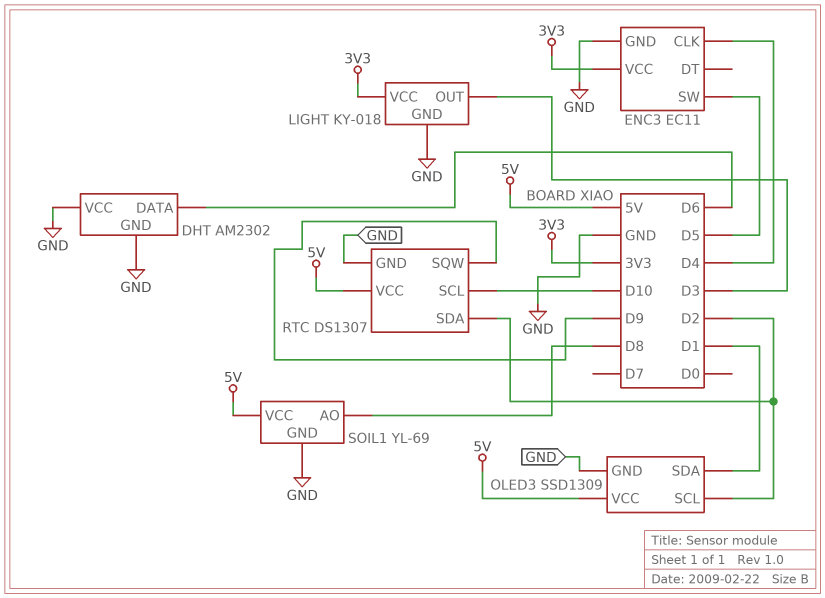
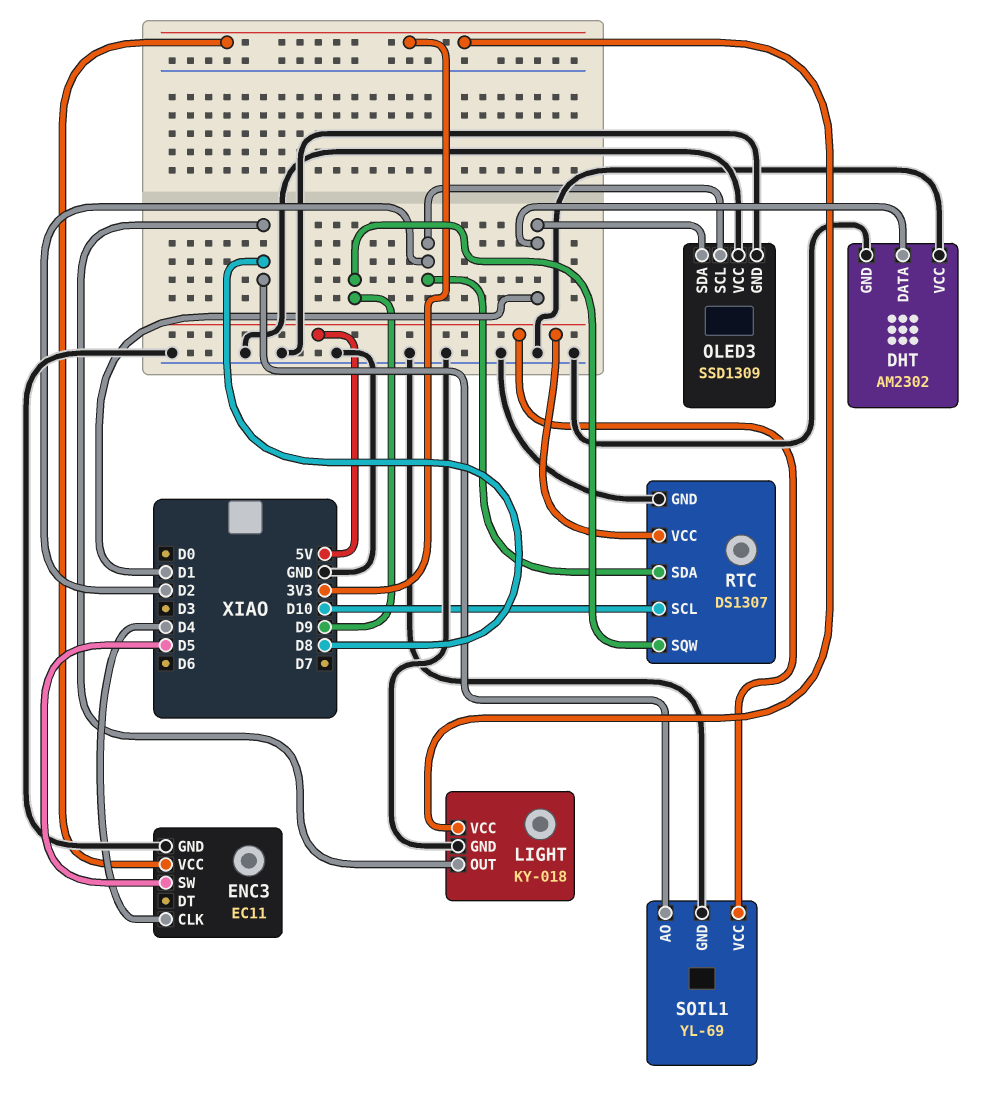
DHT pin DATA: D6 -> D1
LIGHT pin OUT: D3 -> D8
OLED3 pin VCC: 5V -> GND

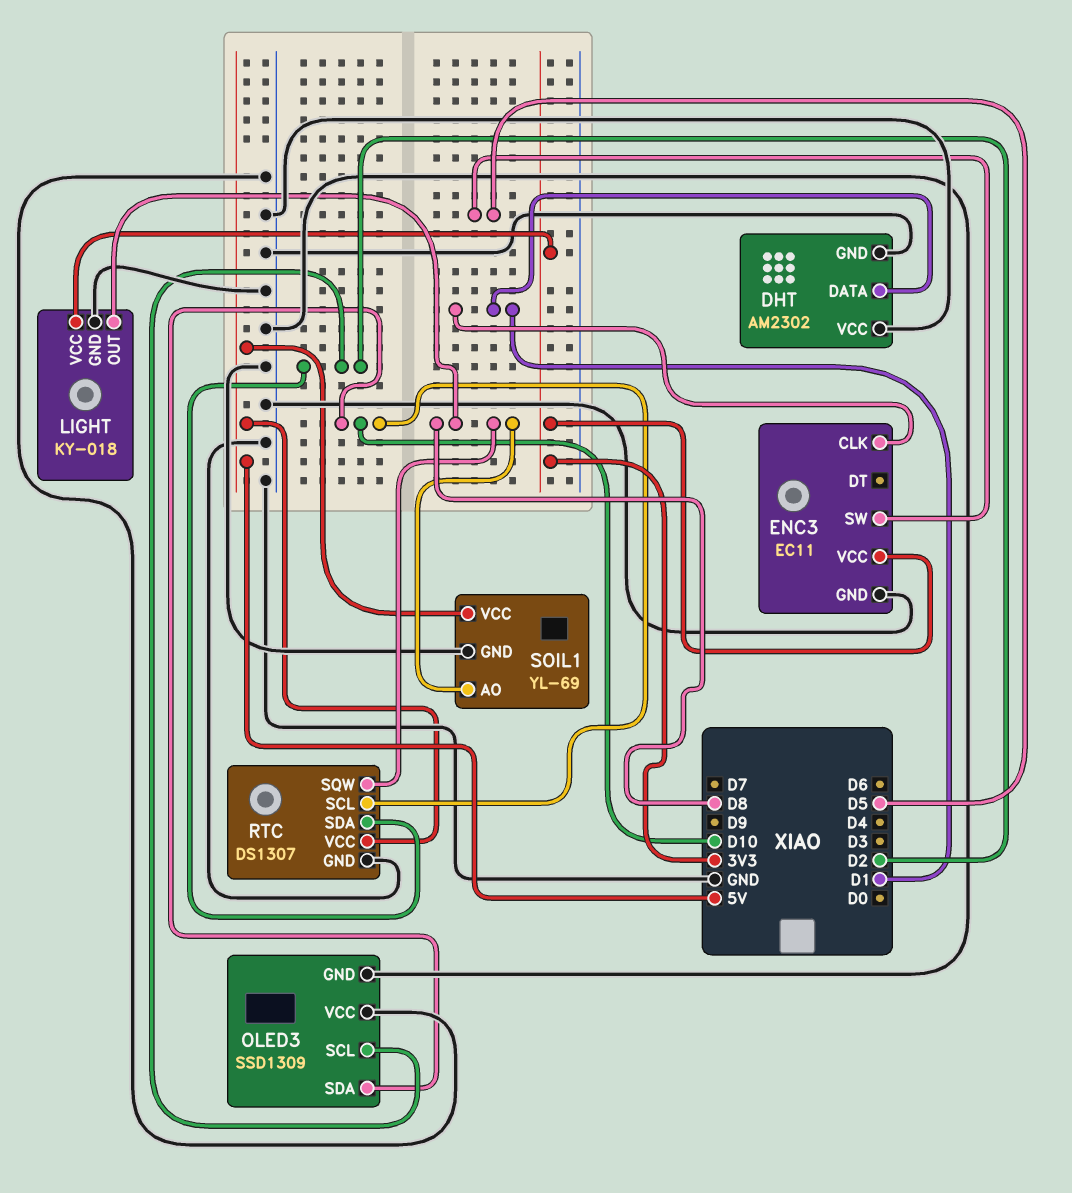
ENC3 pin CLK: D4 -> D1
OLED3 pin SDA: D1 -> D10
RTC pin SQW: D9 -> D8

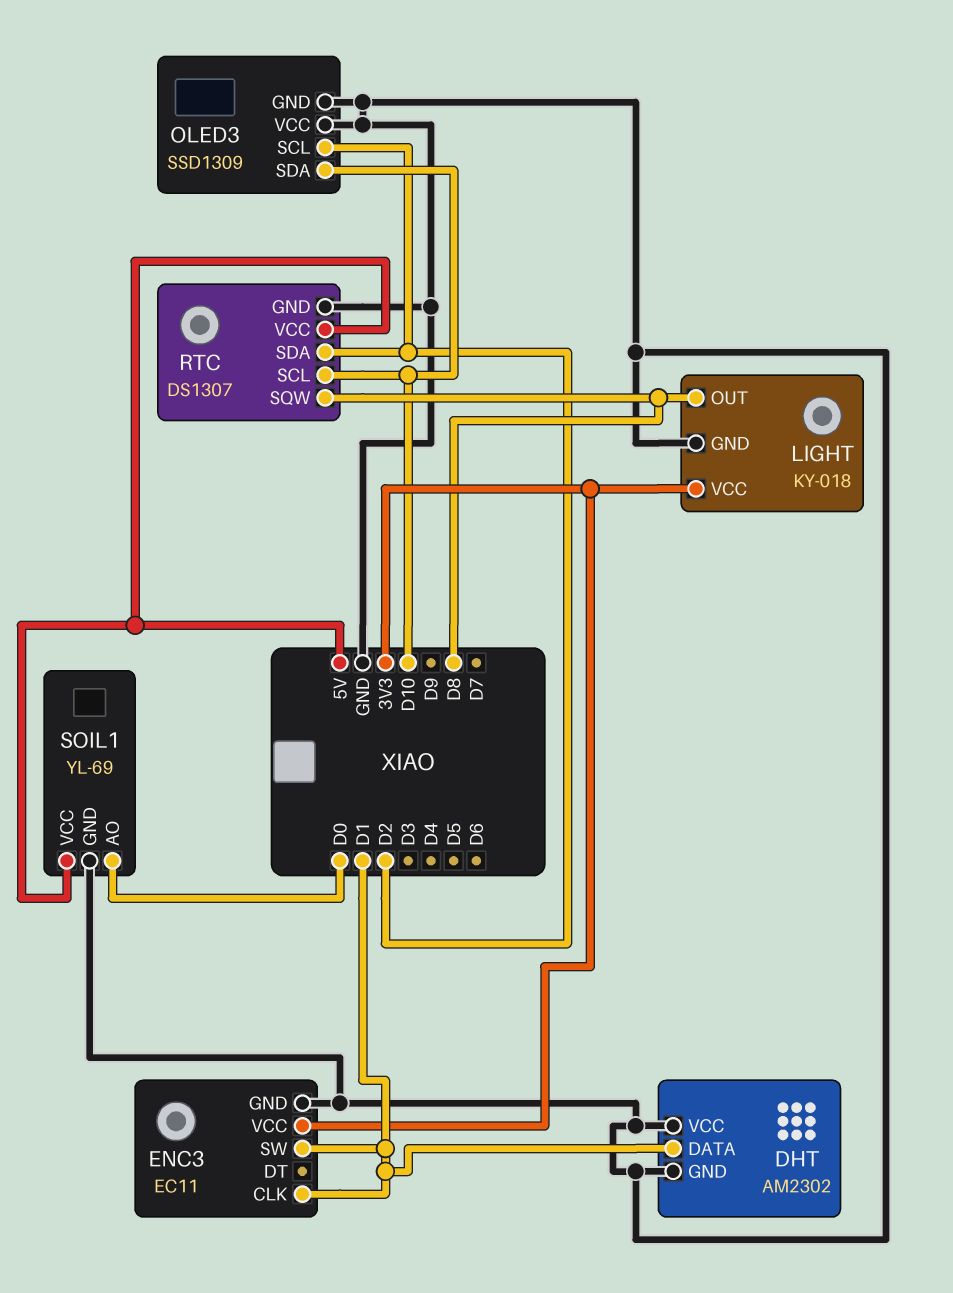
ENC3 pin SW: D5 -> D1
SOIL1 pin AO: D8 -> D0

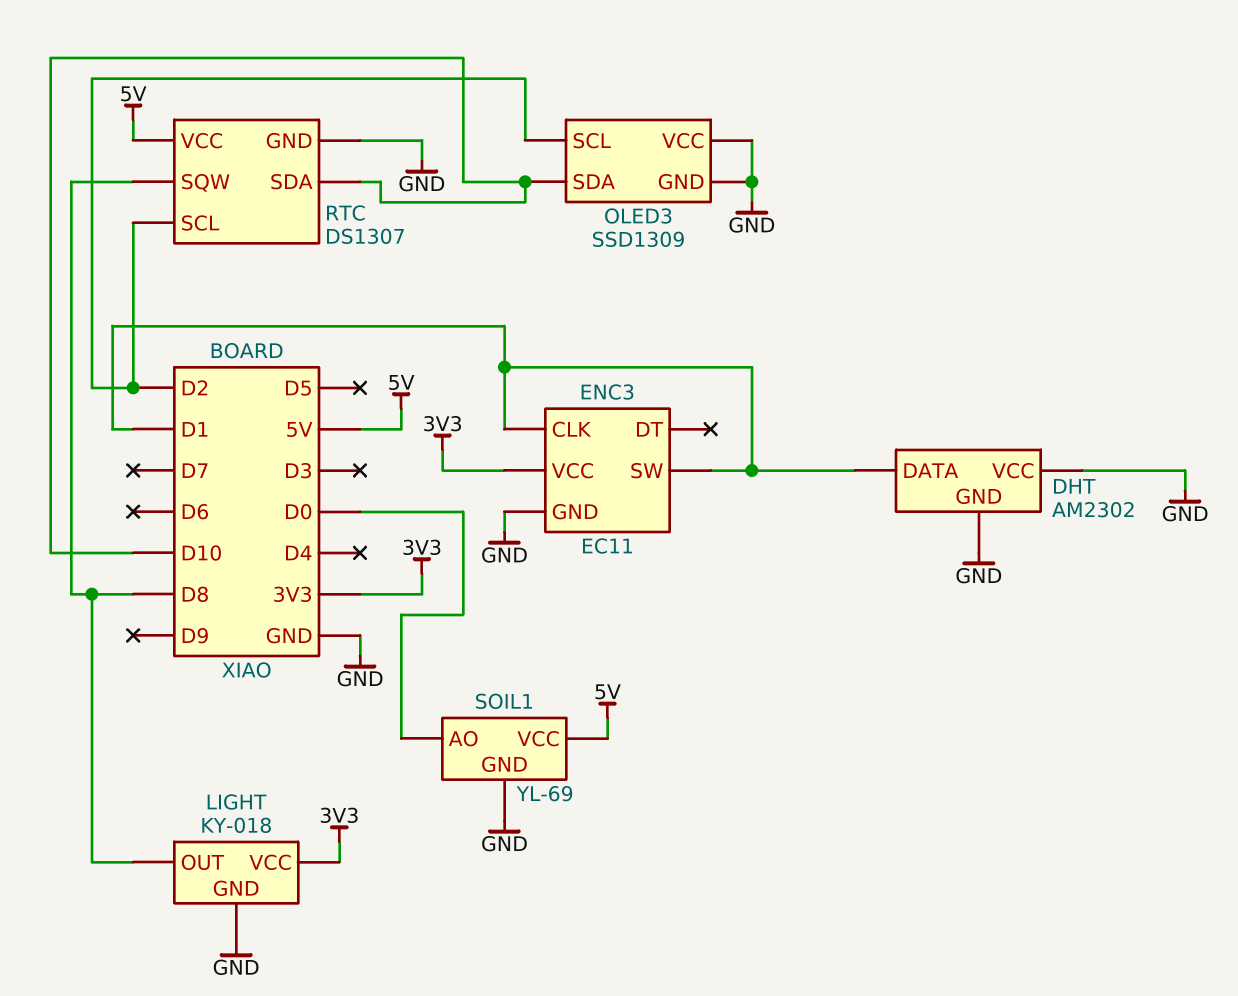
RTC pin SCL: D10 -> D2
RTC pin SDA: D2 -> D10

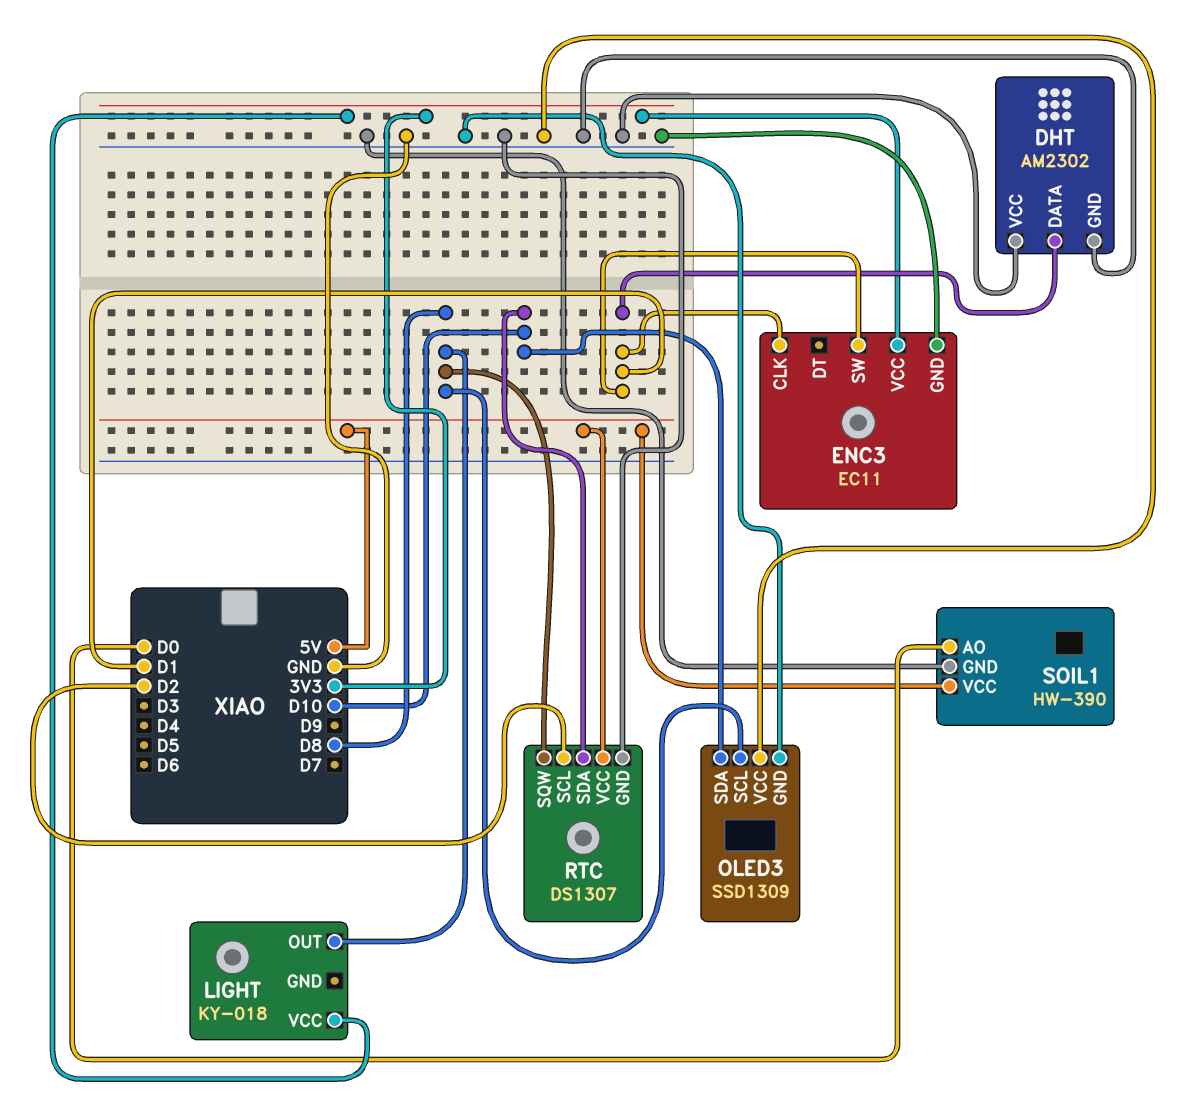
LIGHT pin GND: GND -> none
OLED3 pin SCL: D2 -> D8
SOIL1: YL-69 -> HW-390

